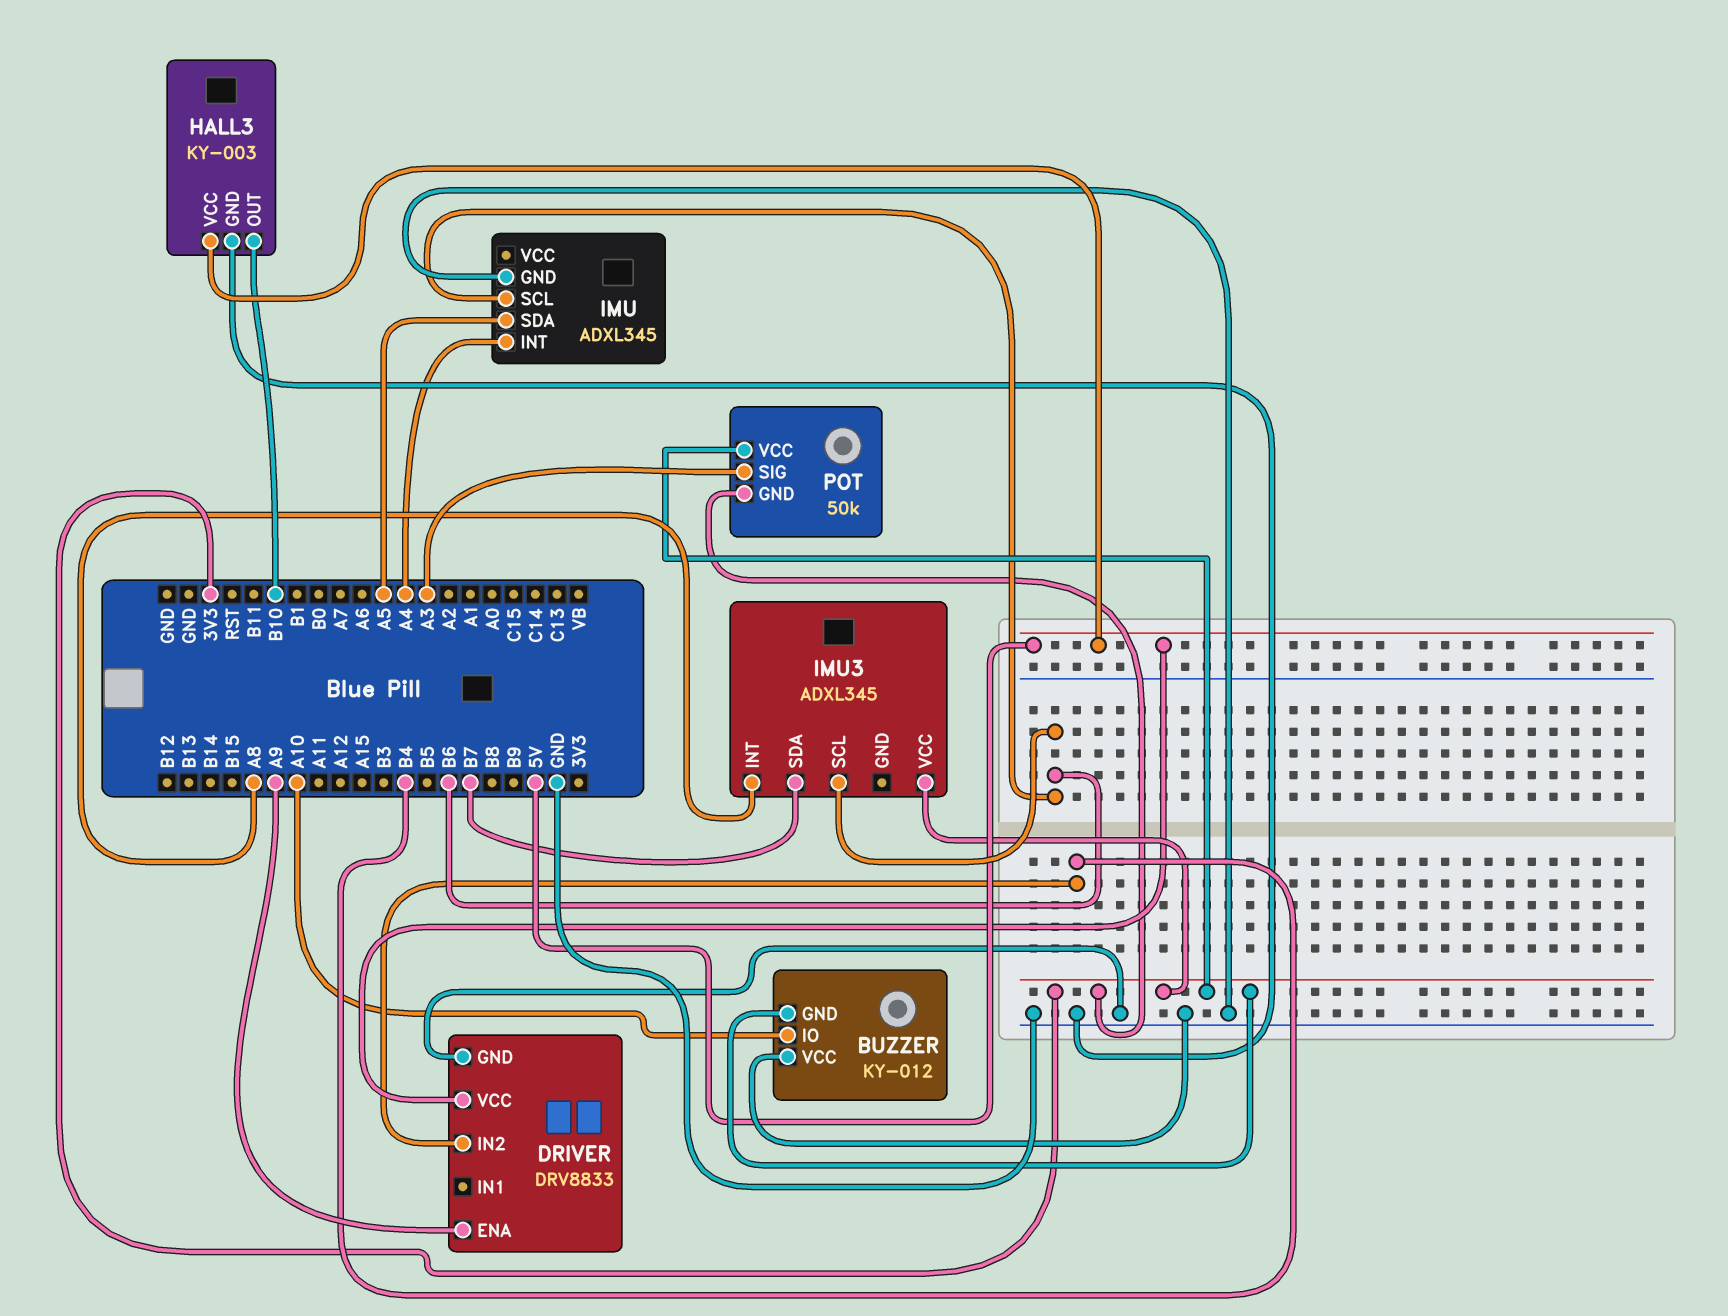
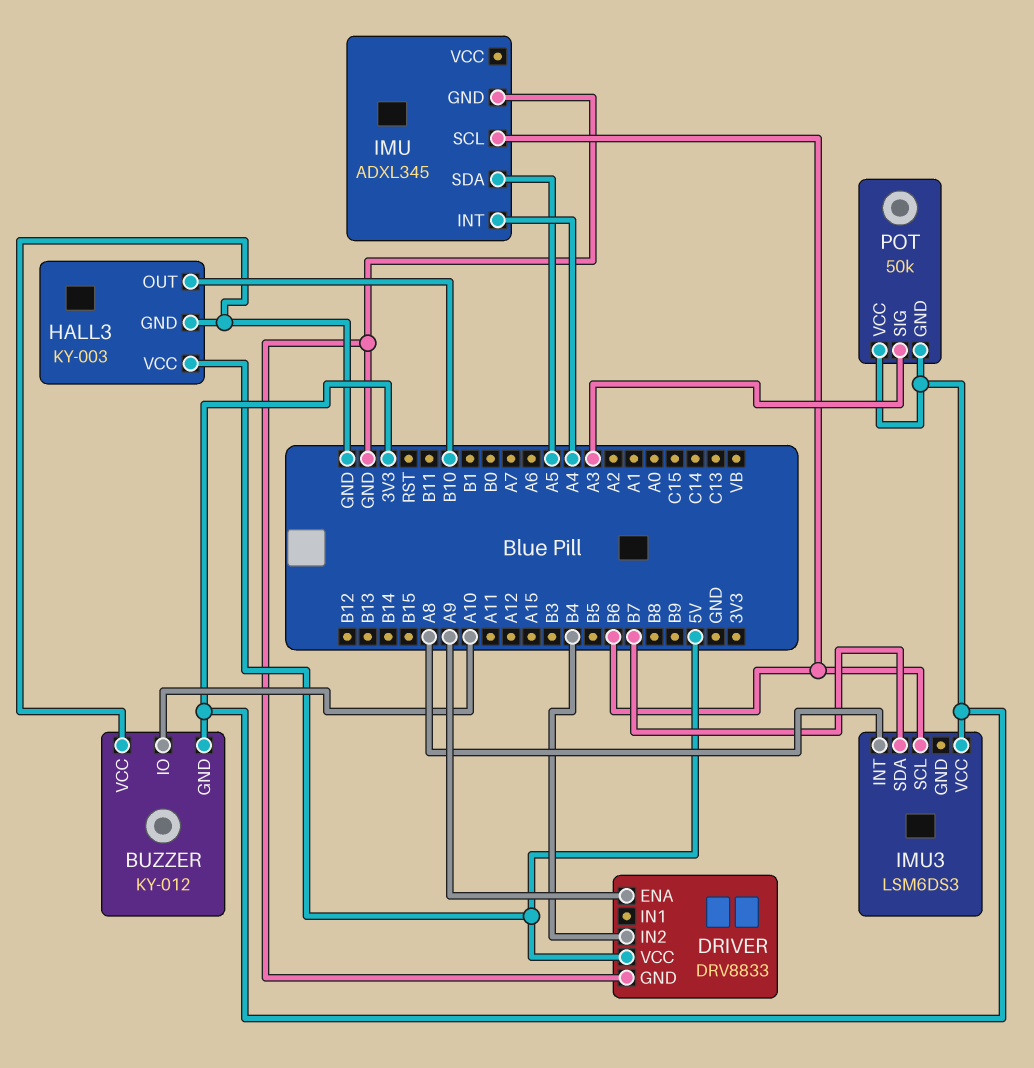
IMU3: ADXL345 -> LSM6DS3

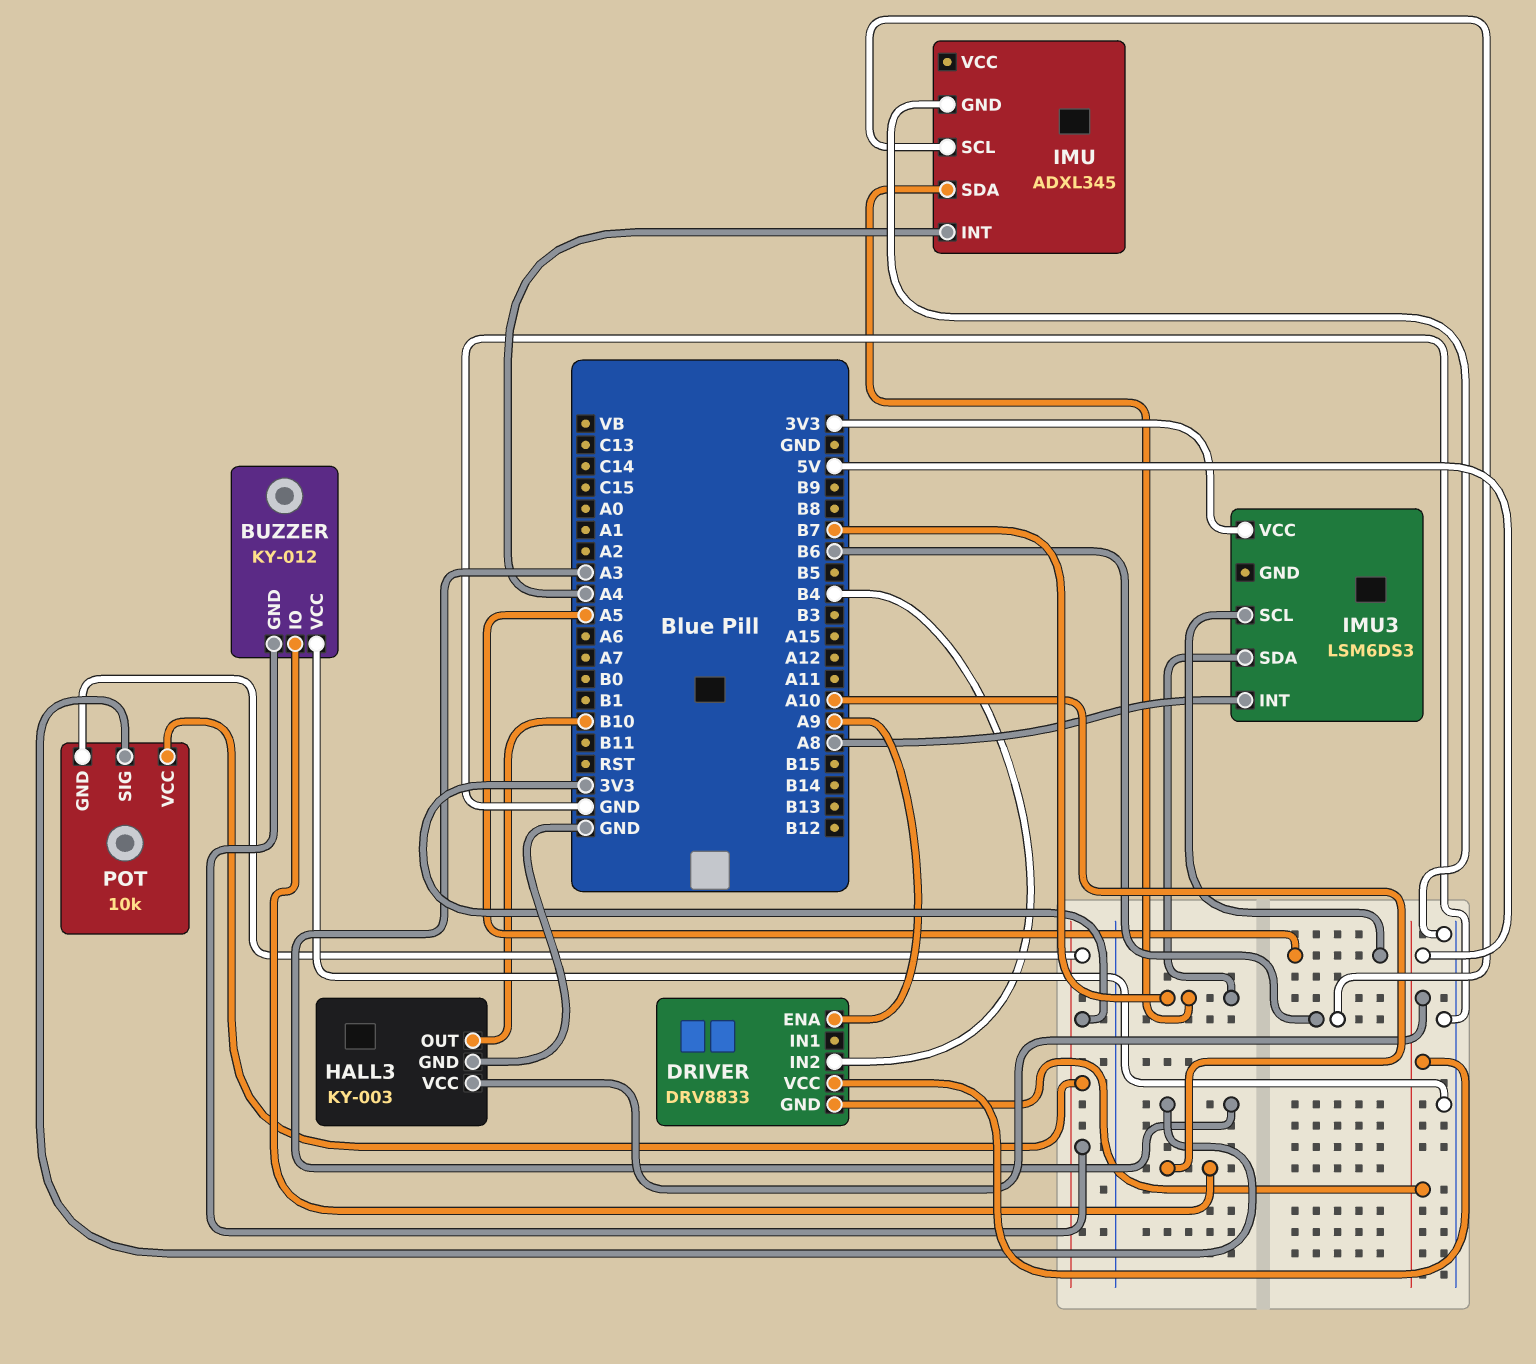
DRIVER pin GND: GND -> 5V
IMU pin SDA: A5 -> B7
IMU3 pin SCL: B6 -> A5
POT: 50k -> 10k

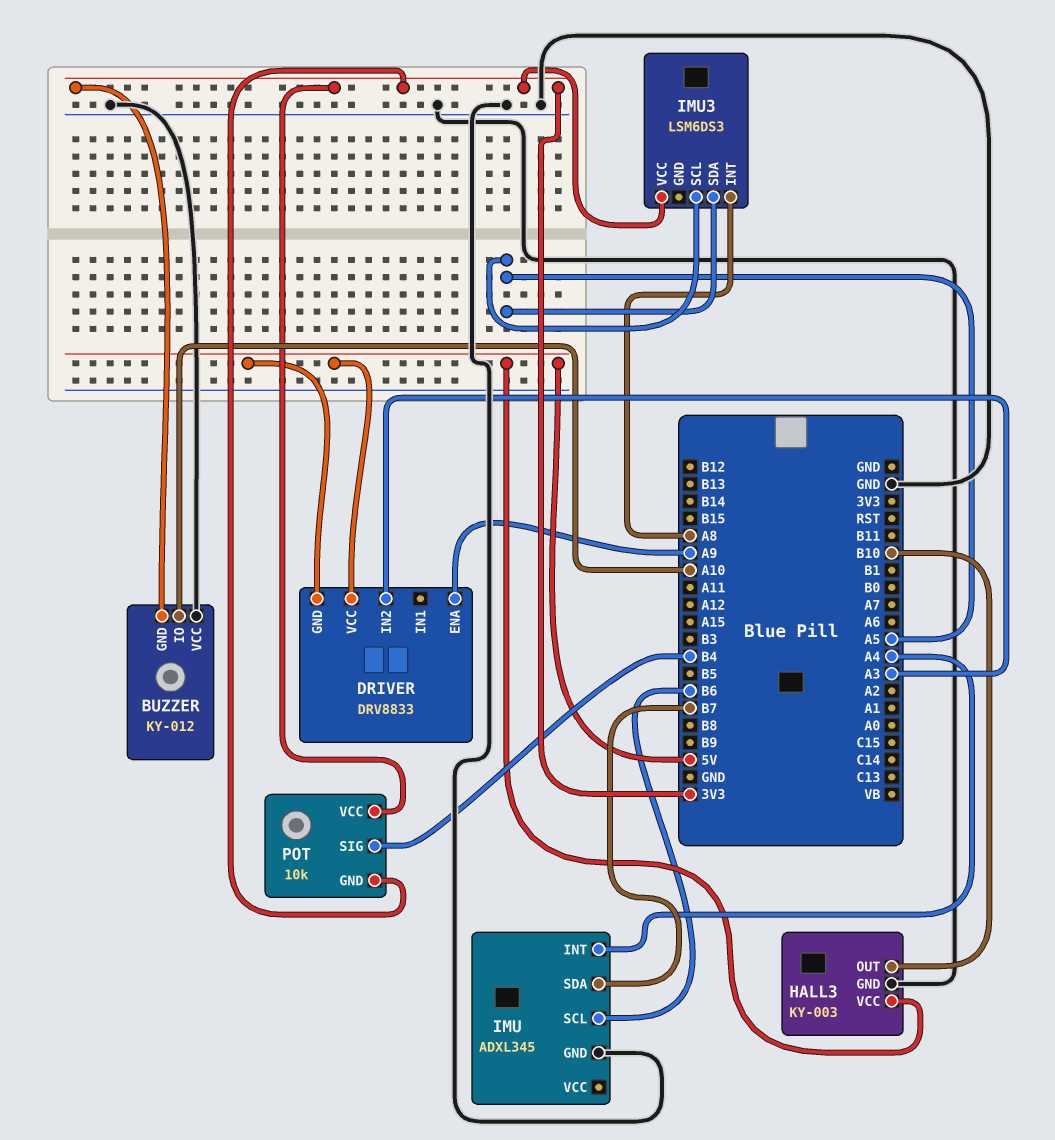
DRIVER pin IN2: B4 -> A3
IMU3 pin SDA: B7 -> A5
POT pin SIG: A3 -> B4

